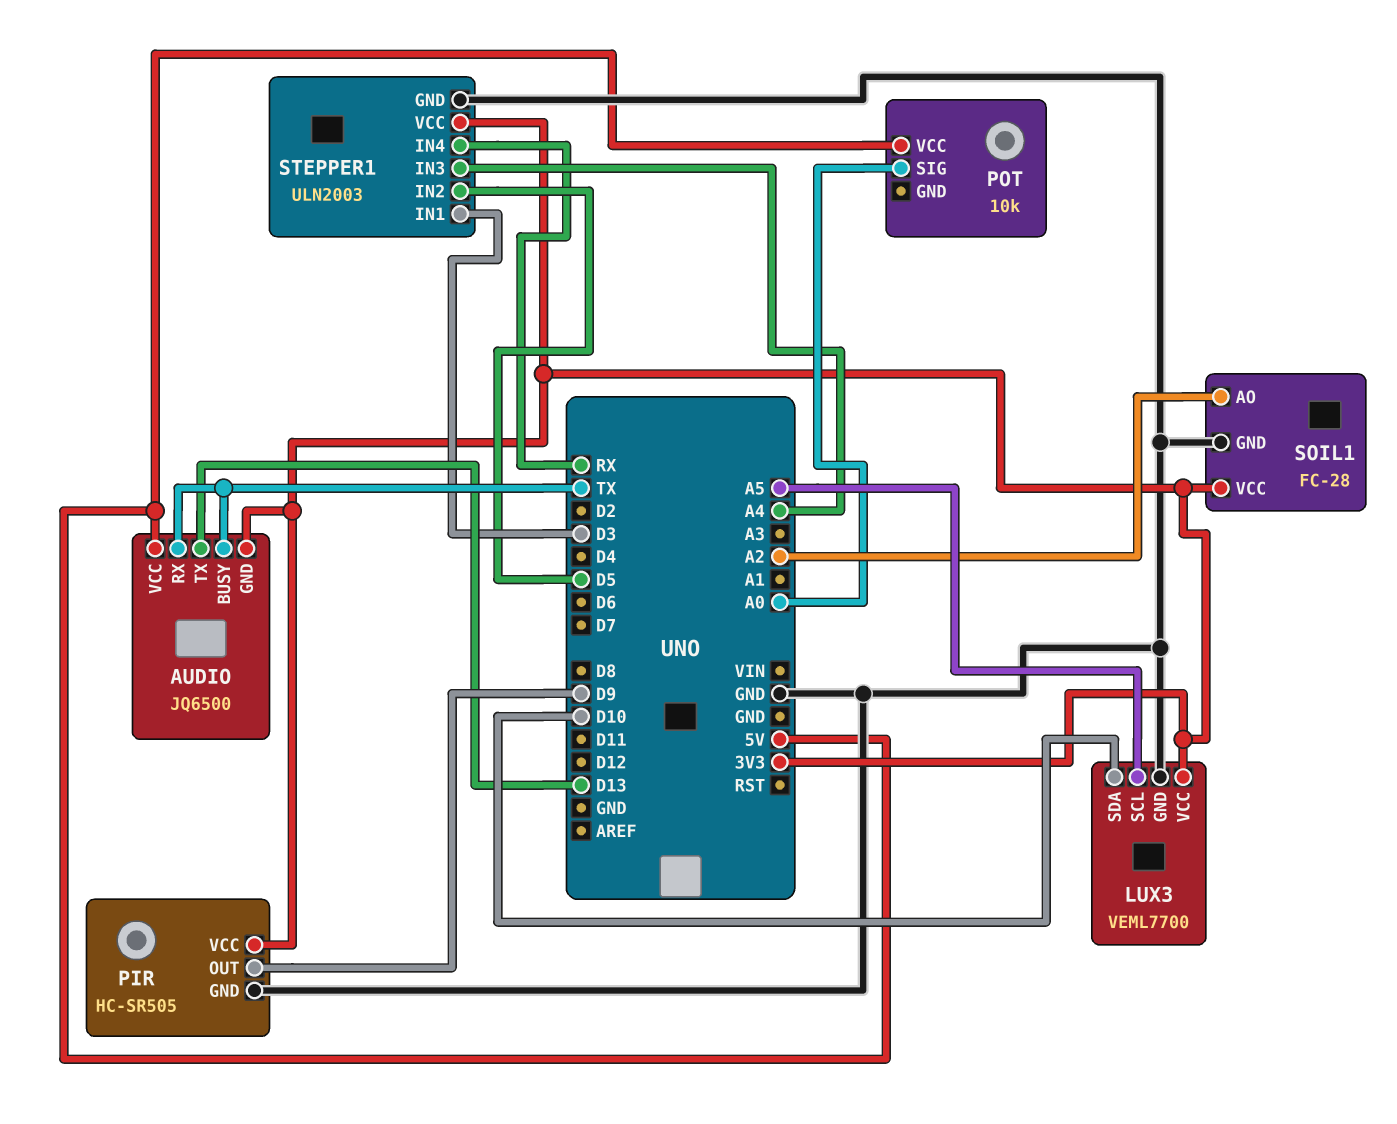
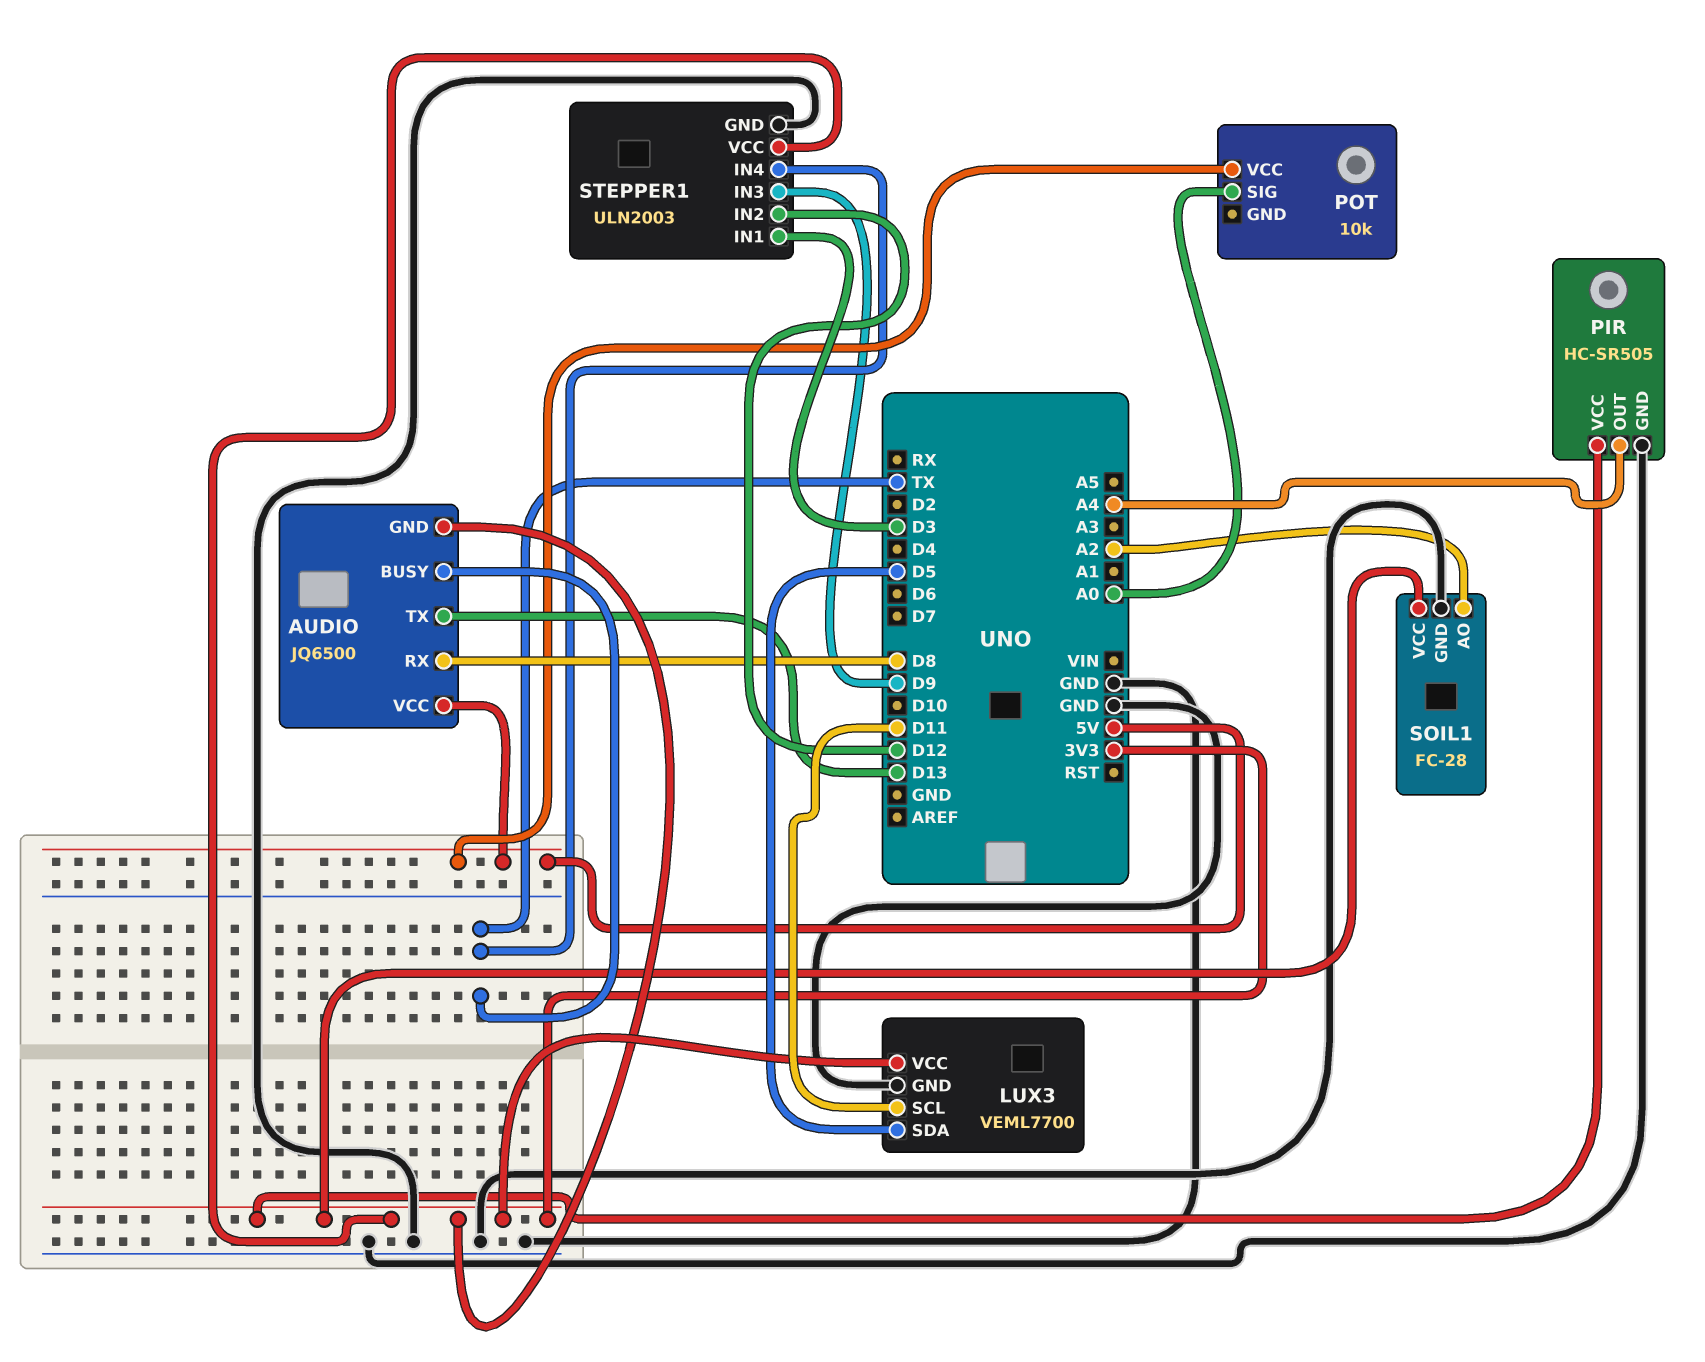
AUDIO pin RX: TX -> D8
LUX3 pin SCL: A5 -> D11
LUX3 pin SDA: D10 -> D5
PIR pin OUT: D9 -> A4
STEPPER1 pin IN2: D5 -> D12
STEPPER1 pin IN3: A4 -> D9
STEPPER1 pin IN4: RX -> TX

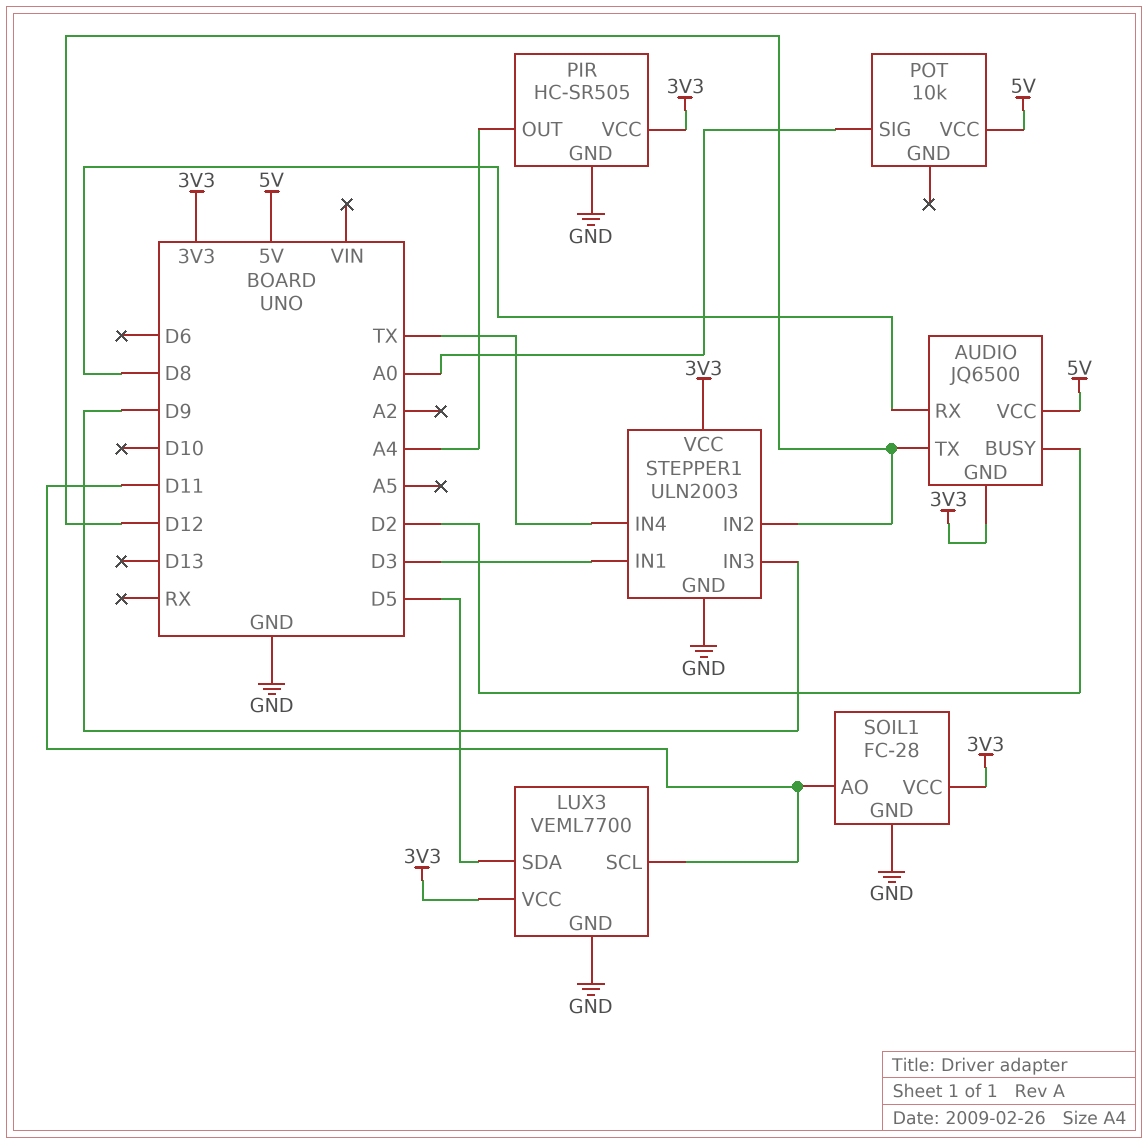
AUDIO pin BUSY: TX -> D2
AUDIO pin TX: D13 -> D12
SOIL1 pin AO: A2 -> D11

